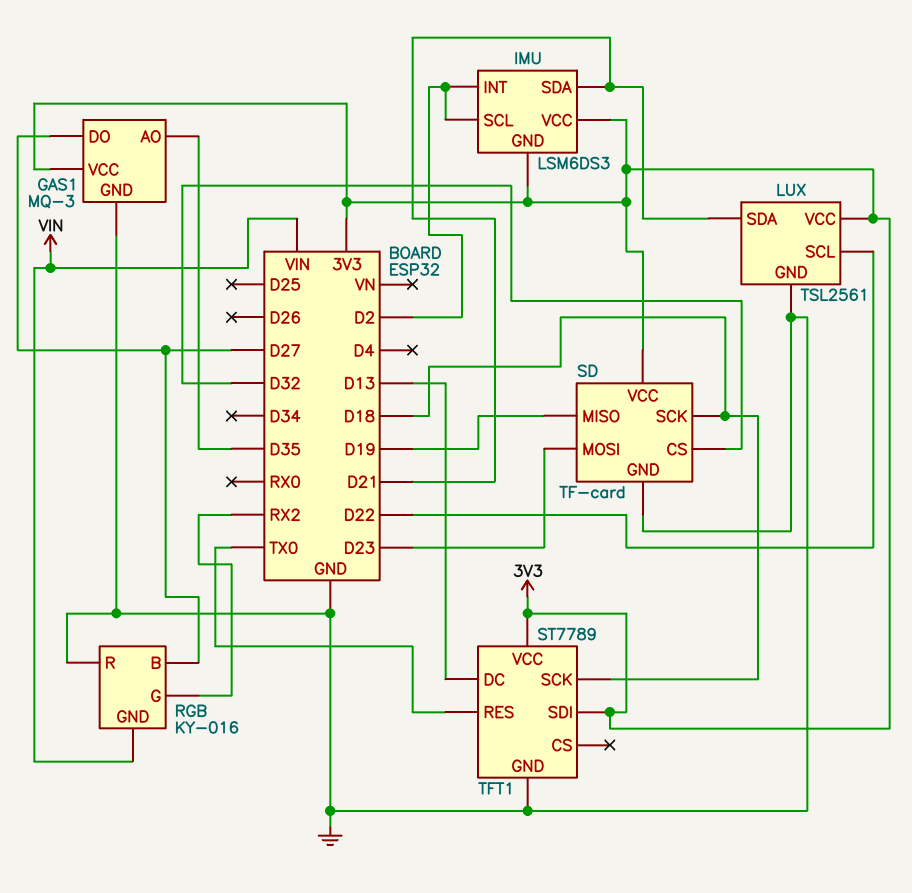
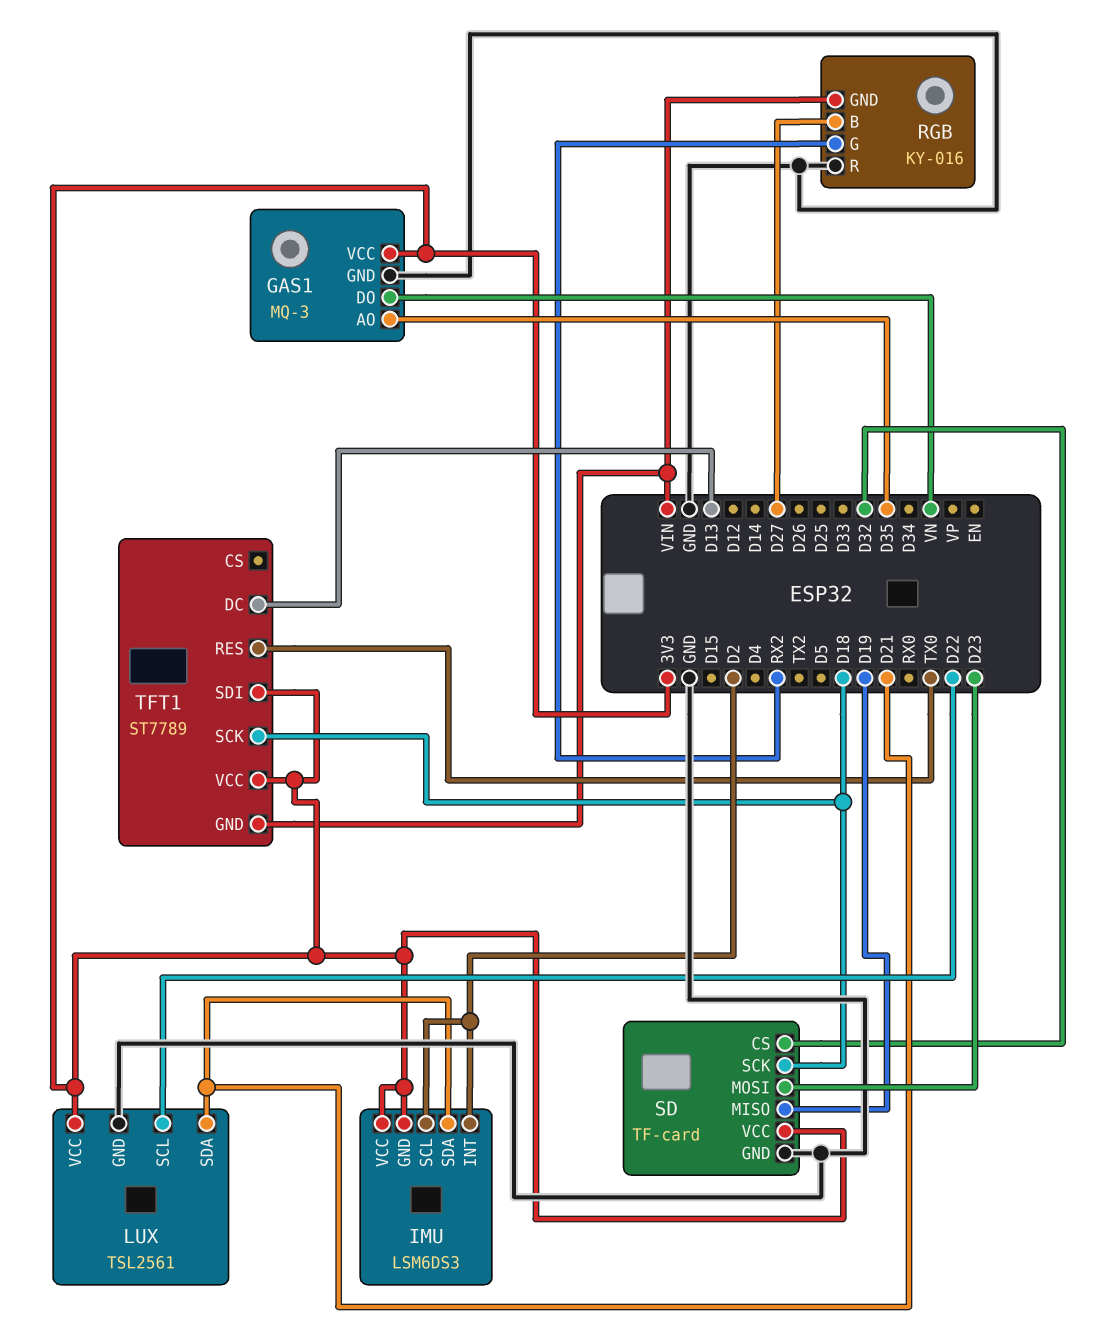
GAS1 pin DO: D27 -> VN
TFT1 pin GND: GND -> VIN

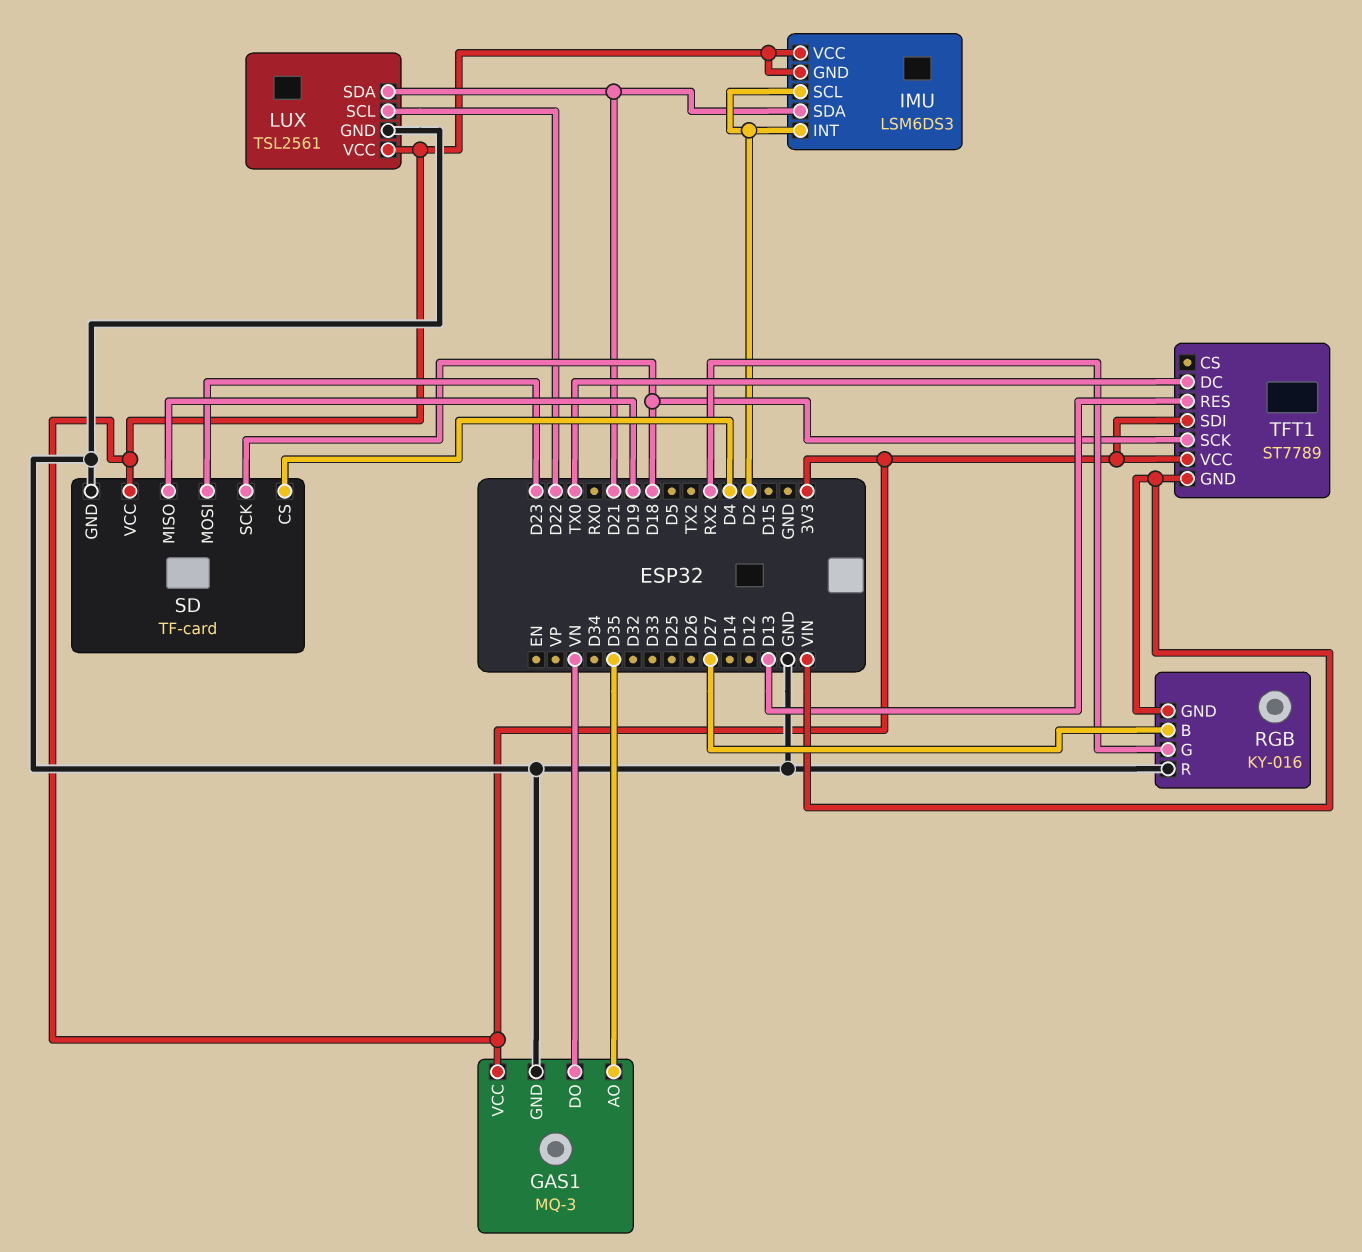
SD pin CS: D32 -> D4
TFT1 pin DC: D13 -> TX0
TFT1 pin RES: TX0 -> D13

